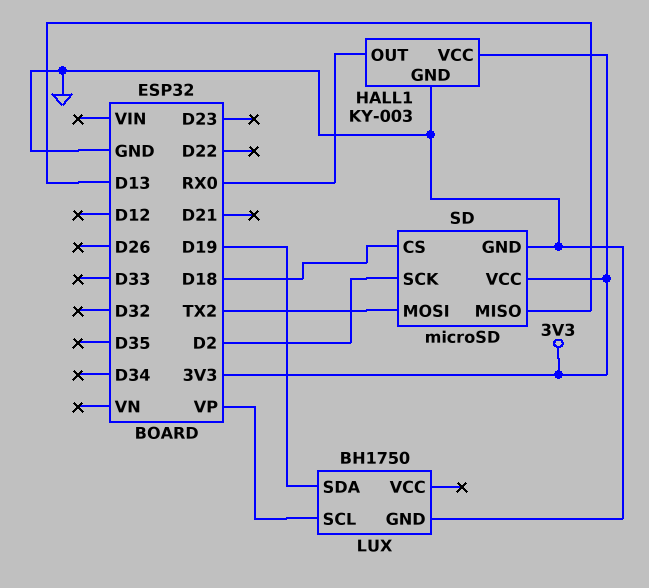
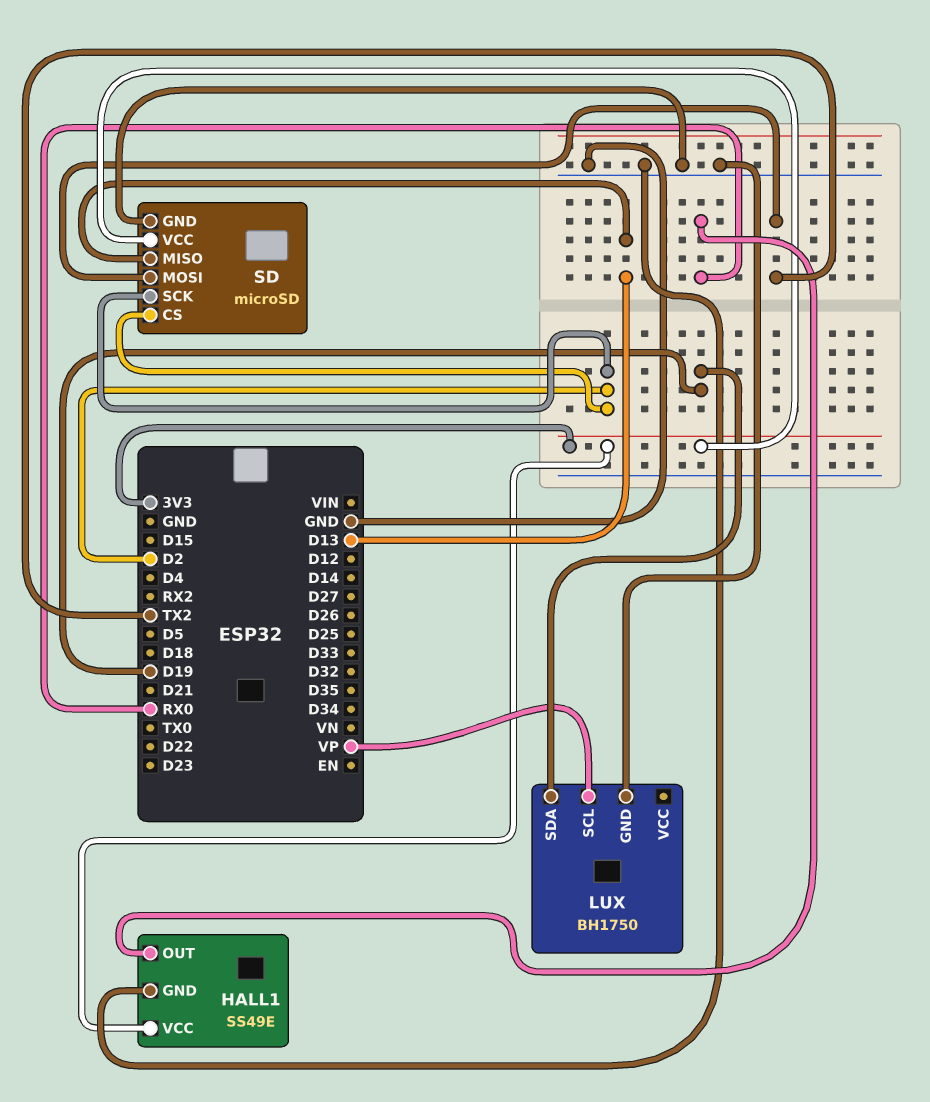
HALL1: KY-003 -> SS49E
SD pin CS: D18 -> D2

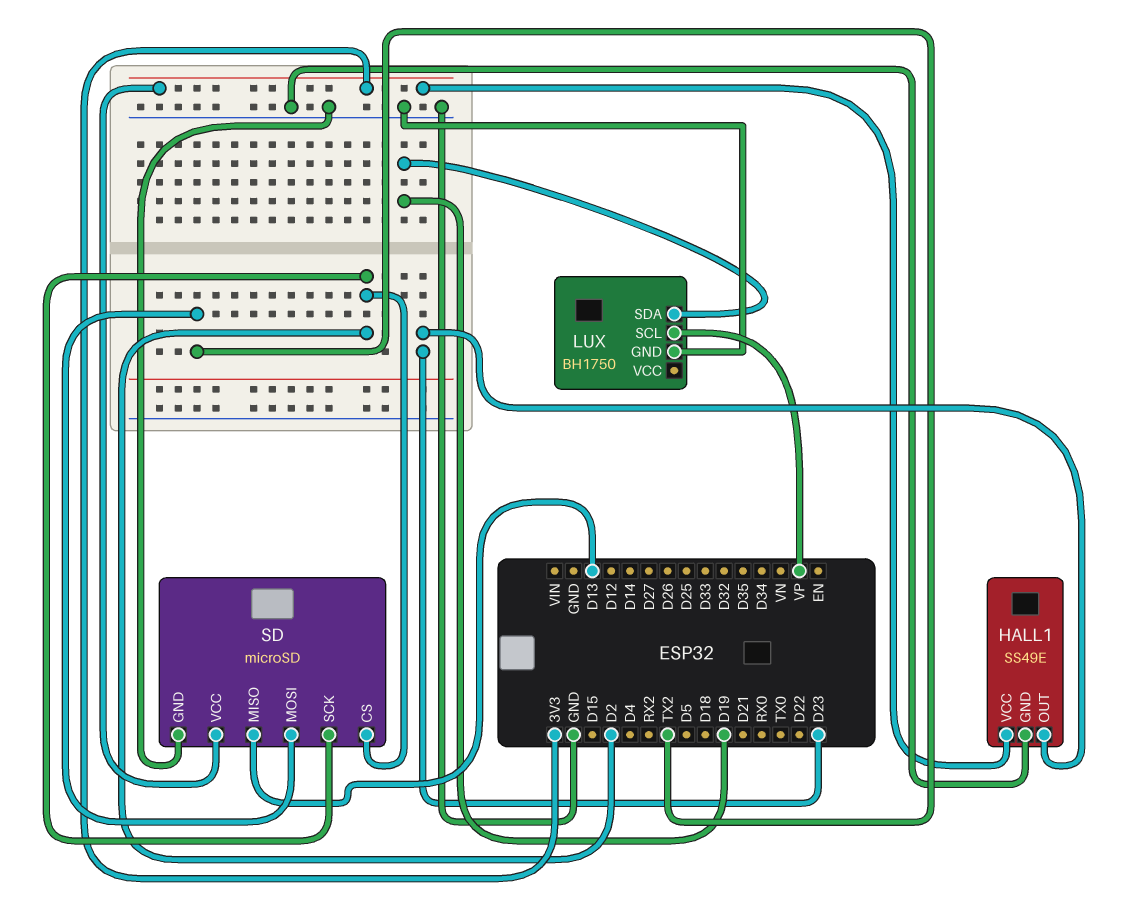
HALL1 pin OUT: RX0 -> D23

